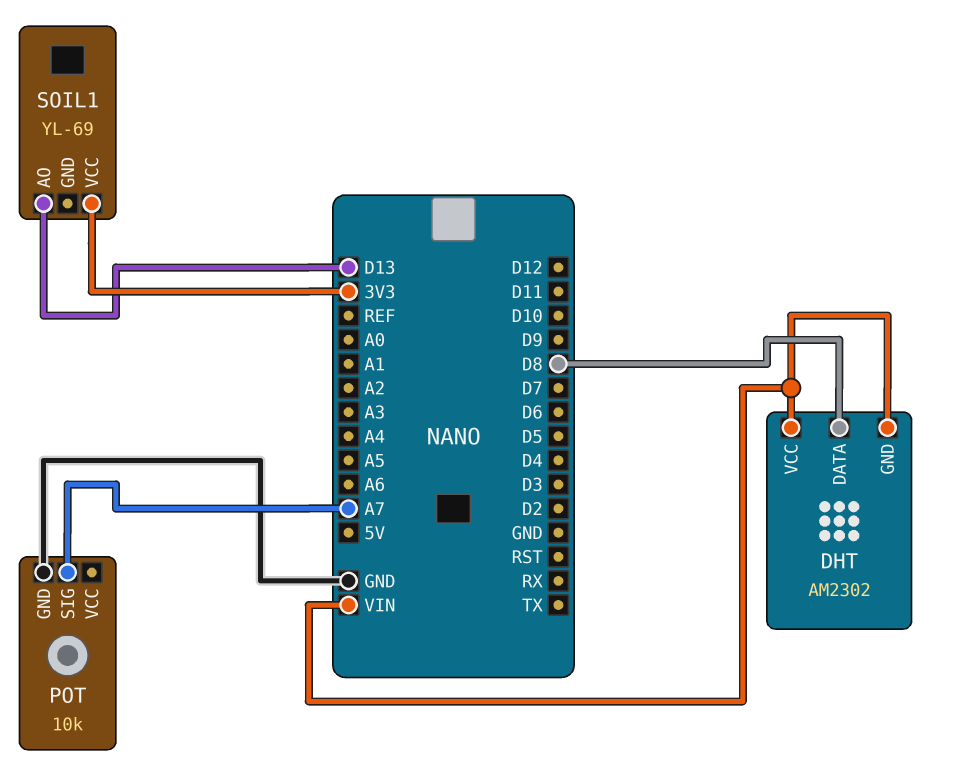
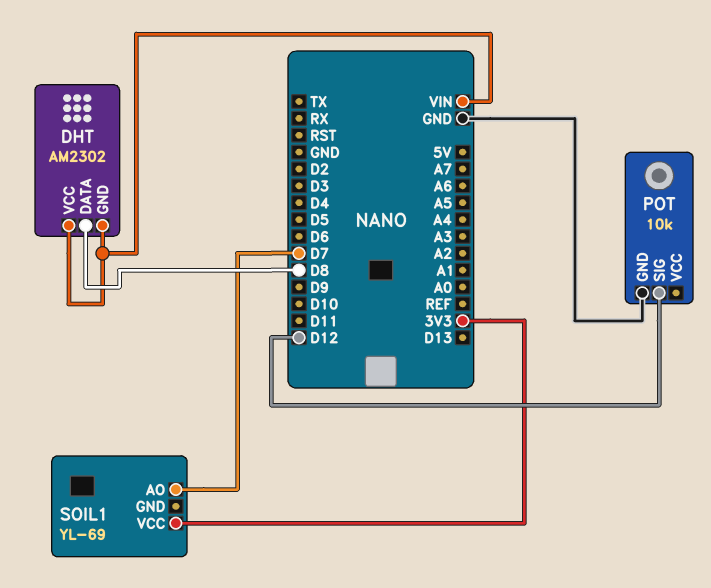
POT pin SIG: A7 -> D12
SOIL1 pin AO: D13 -> D7

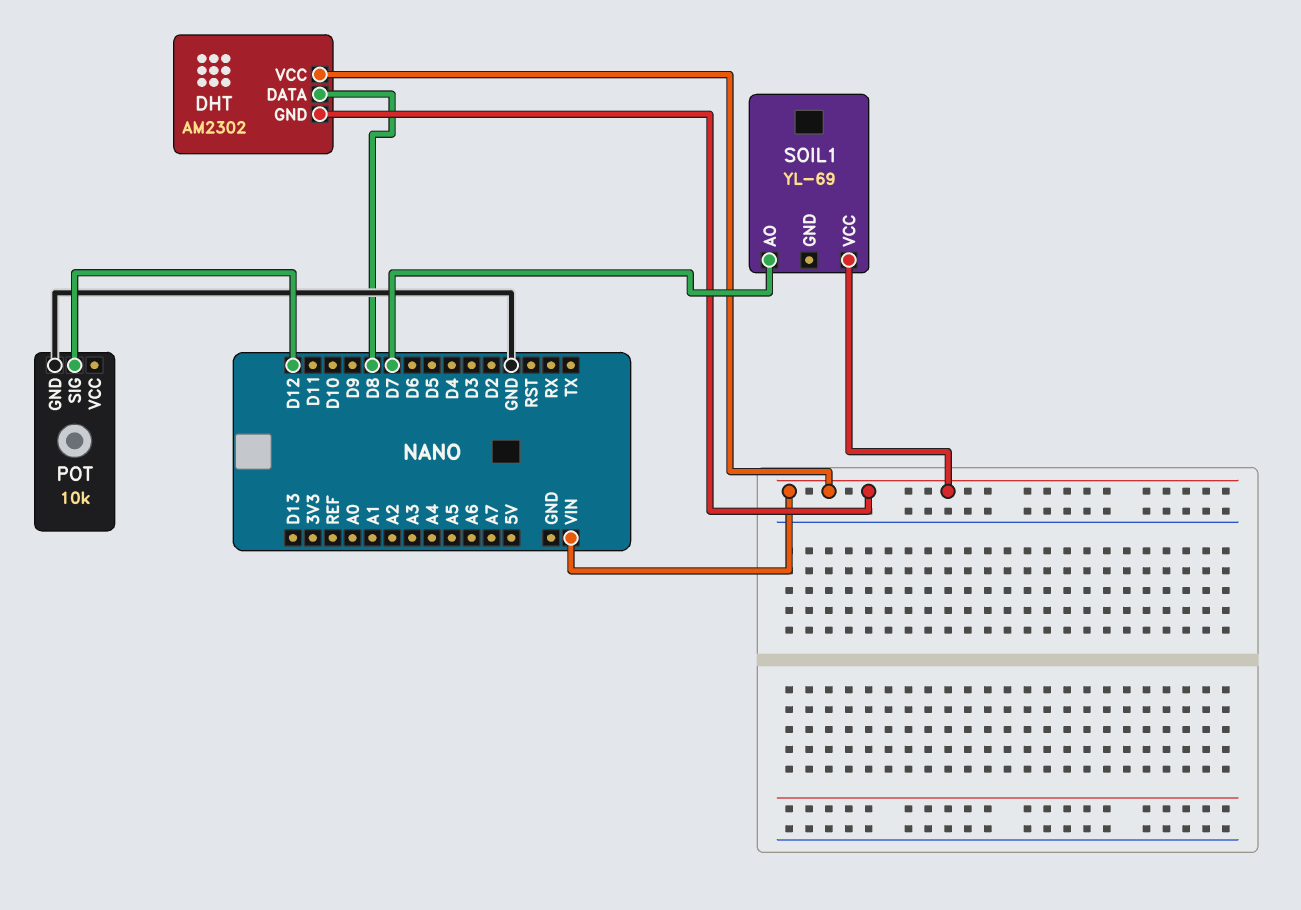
SOIL1 pin VCC: 3V3 -> VIN

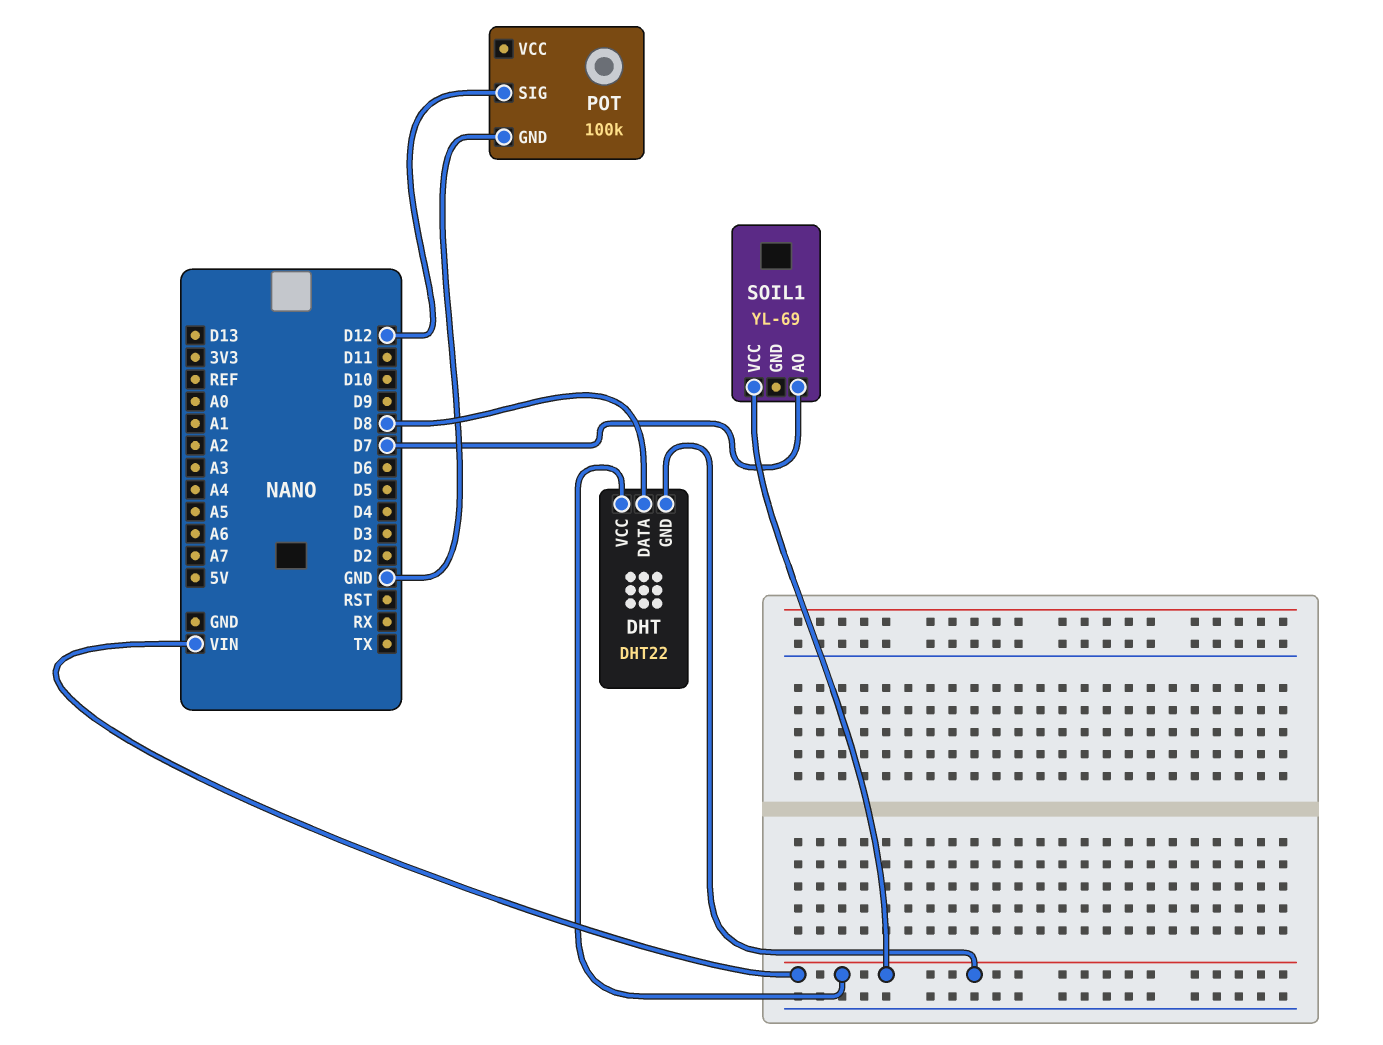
DHT: AM2302 -> DHT22
POT: 10k -> 100k

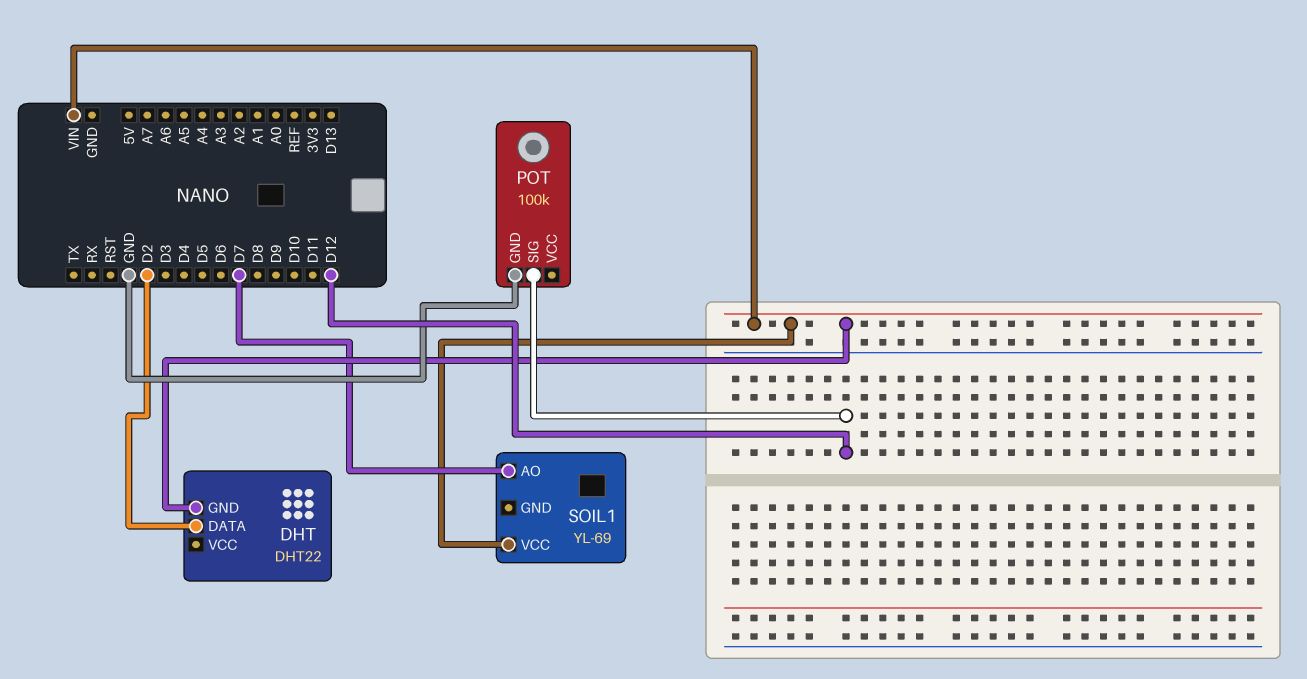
DHT pin DATA: D8 -> D2
DHT pin VCC: VIN -> none

